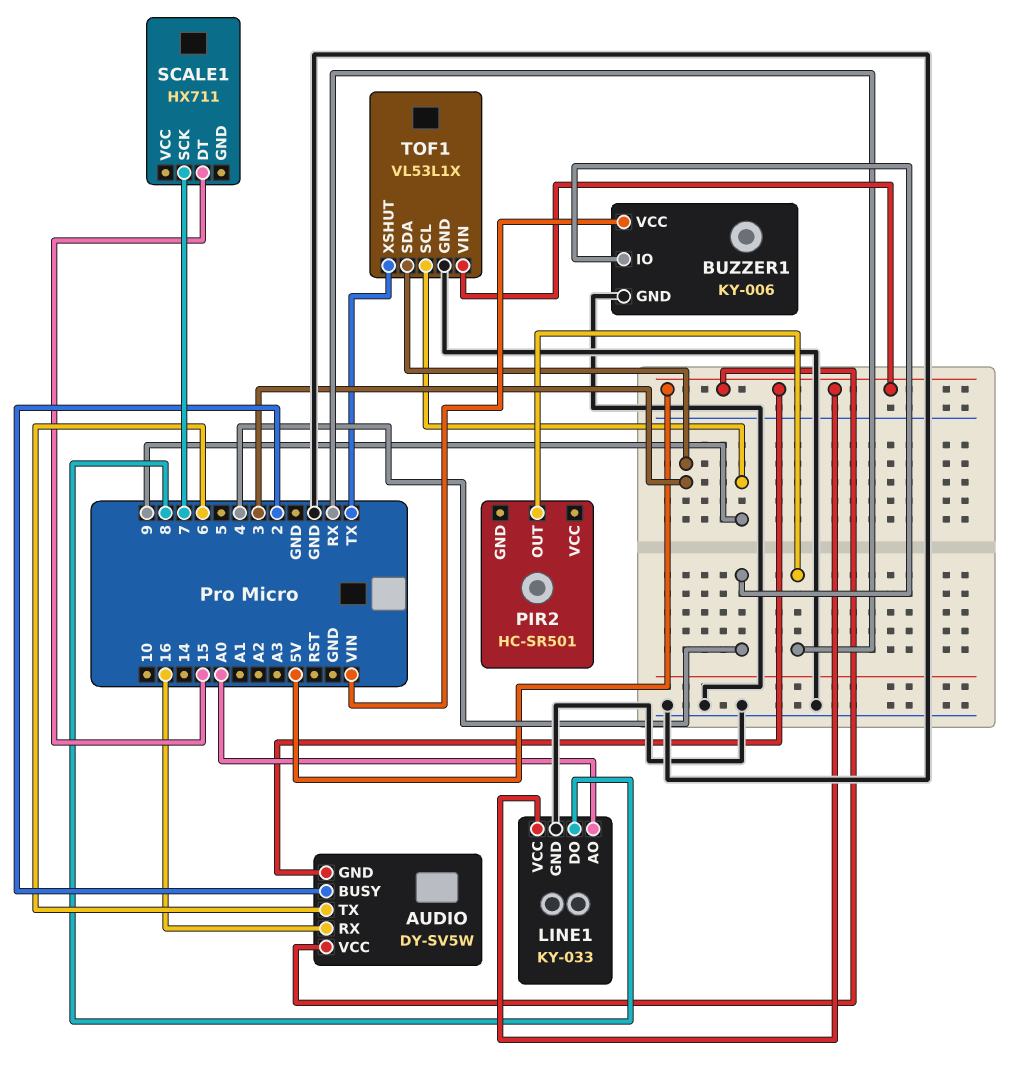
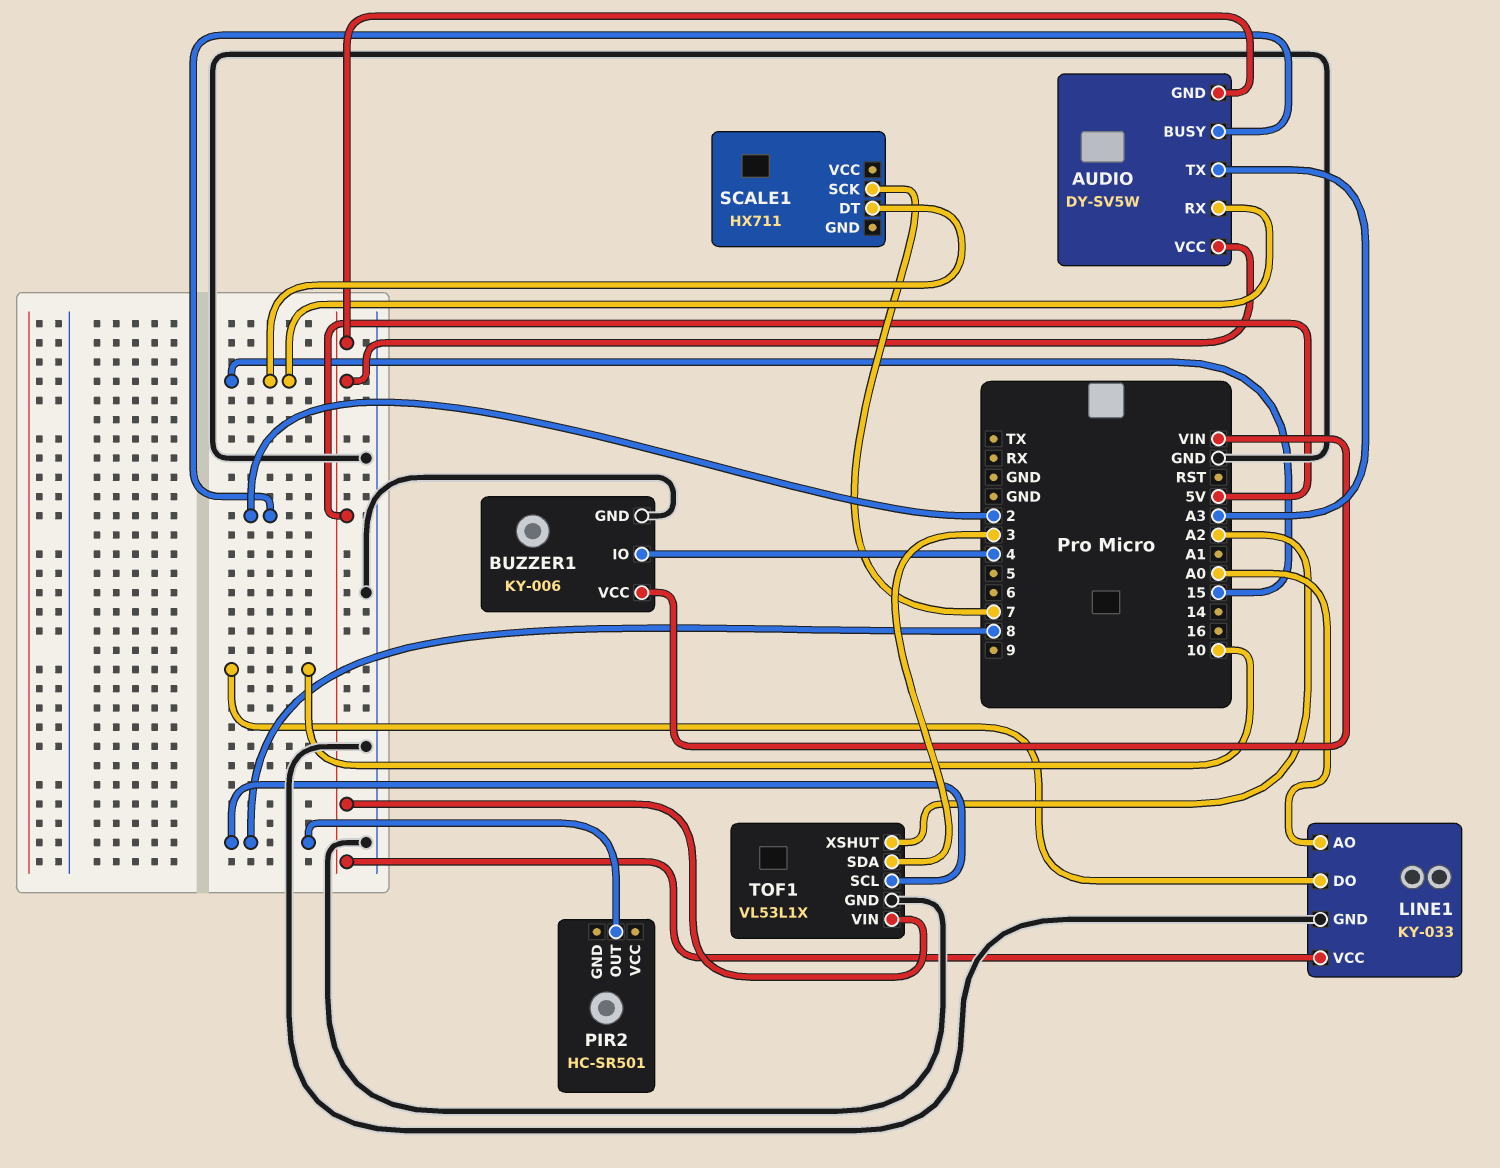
AUDIO pin RX: 16 -> 15
AUDIO pin TX: 6 -> A3
LINE1 pin DO: 8 -> 10
PIR2 pin OUT: RX -> 8
TOF1 pin SCL: 9 -> 8
TOF1 pin XSHUT: TX -> A2

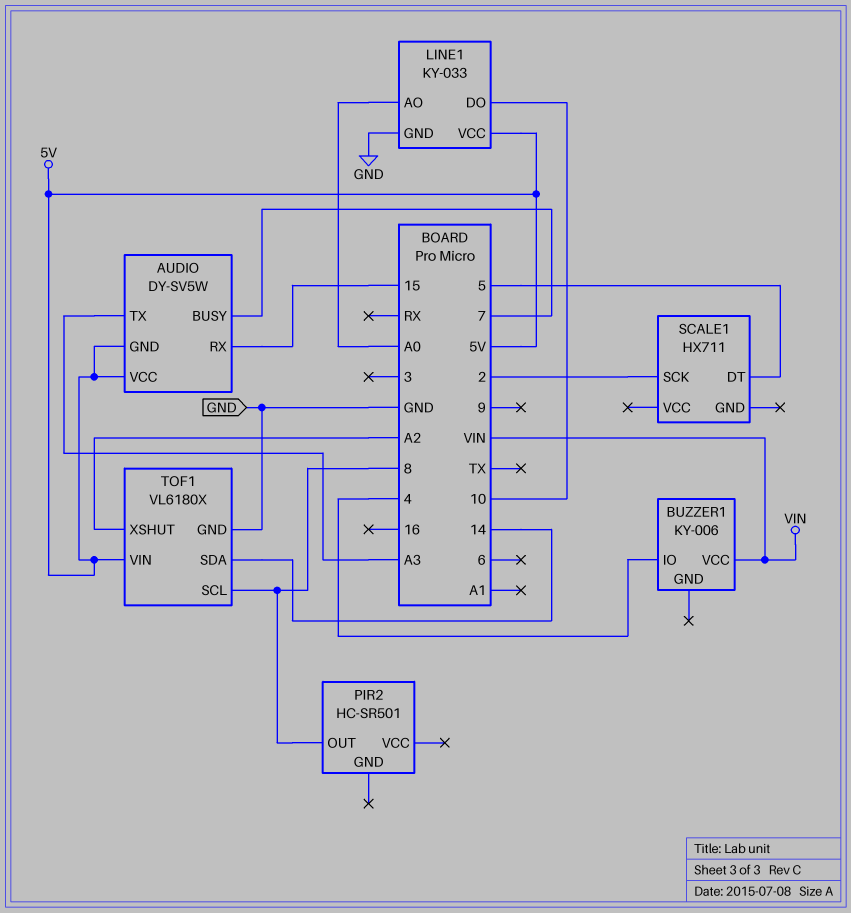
AUDIO pin BUSY: 2 -> 7
BUZZER1 pin GND: GND -> none
SCALE1 pin DT: 15 -> 5
SCALE1 pin SCK: 7 -> 2
TOF1: VL53L1X -> VL6180X
TOF1 pin SDA: 3 -> 14

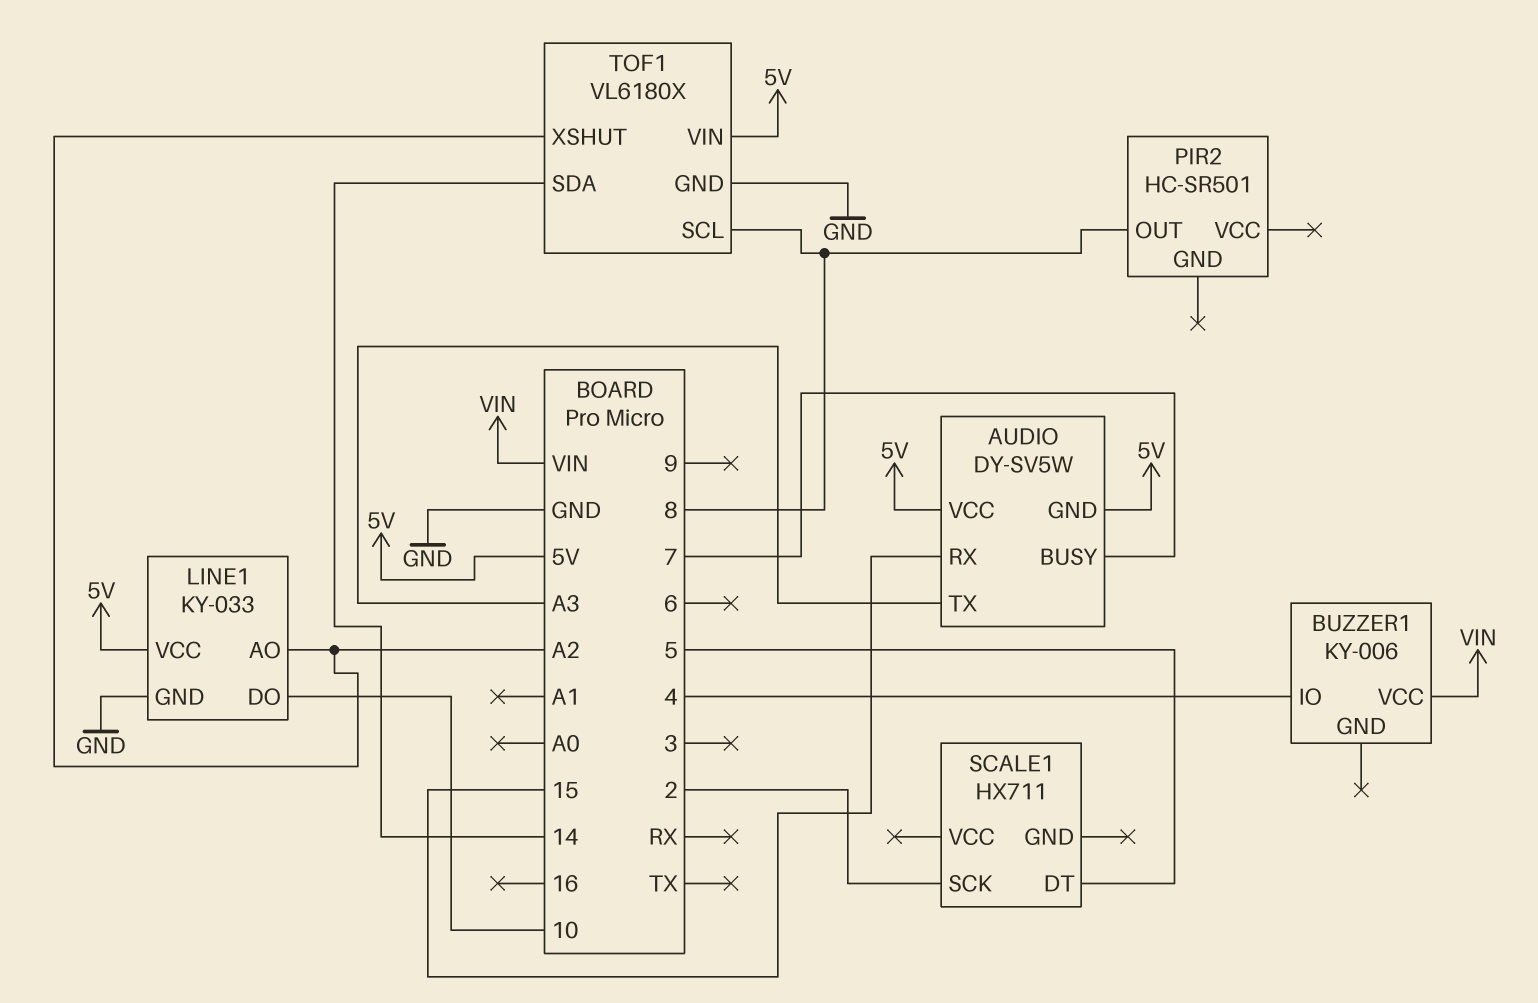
LINE1 pin AO: A0 -> A2

